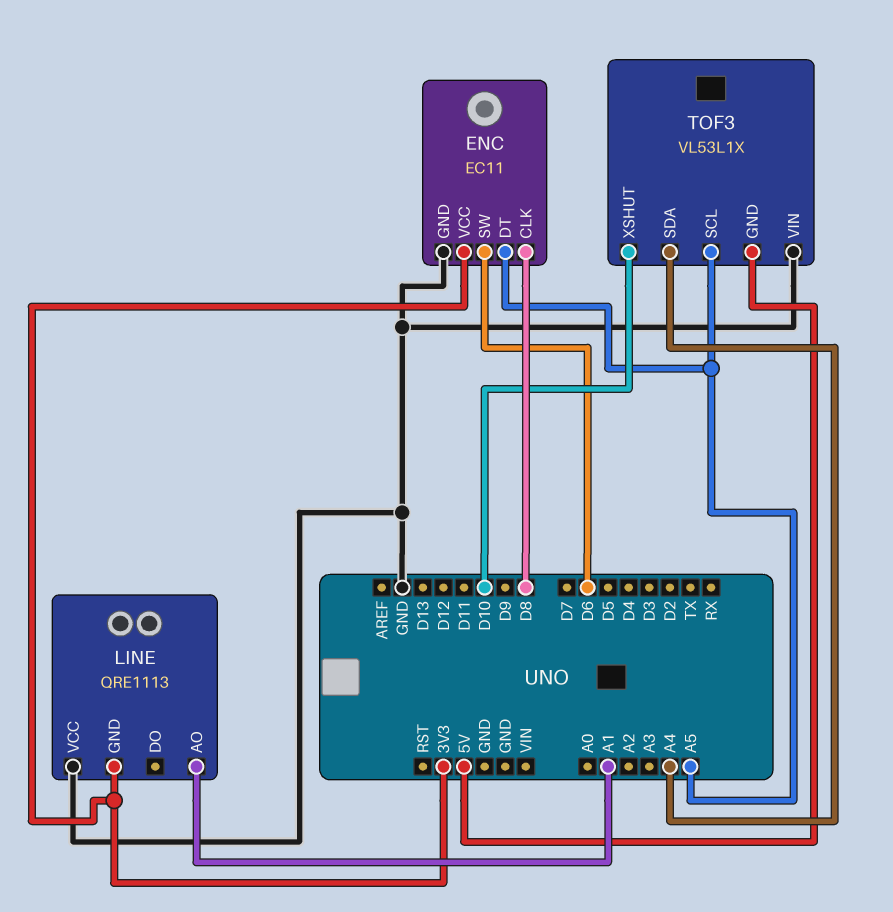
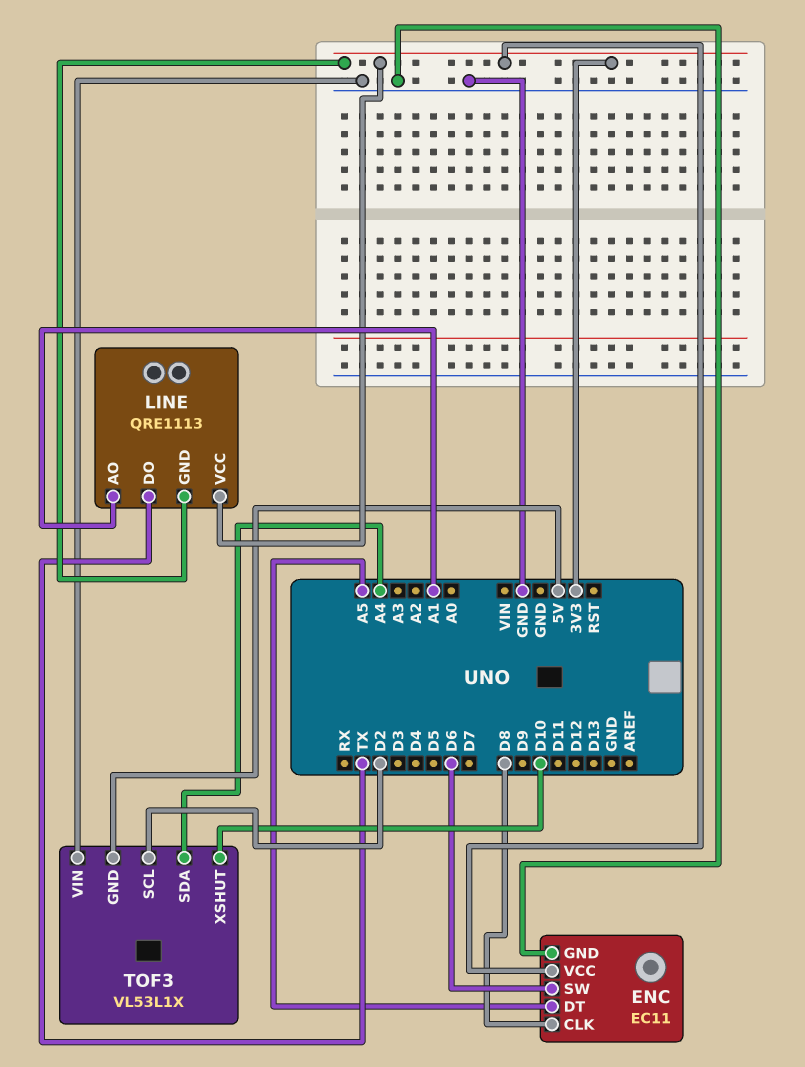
LINE pin DO: none -> TX
LINE pin VCC: GND -> 3V3
TOF3 pin SCL: A5 -> D2

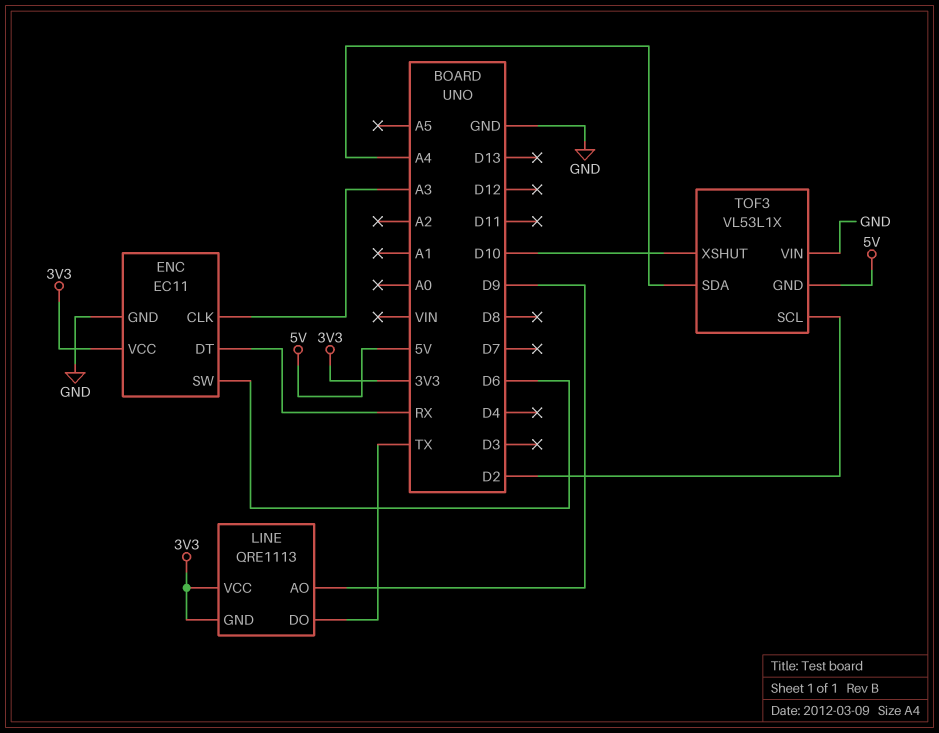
ENC pin CLK: D8 -> A3
ENC pin DT: A5 -> RX
LINE pin AO: A1 -> D9

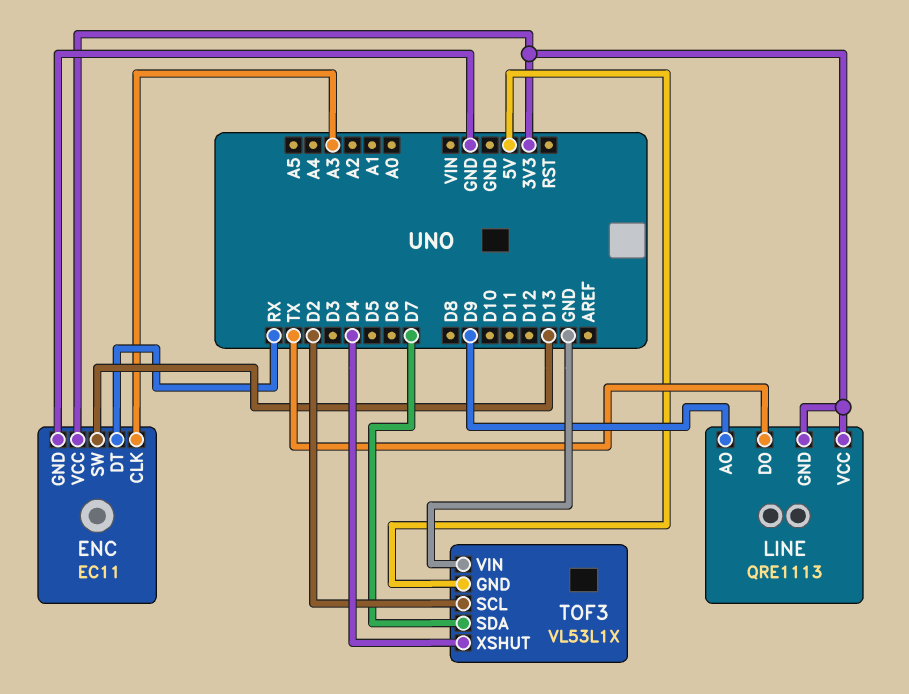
ENC pin SW: D6 -> D13
TOF3 pin SDA: A4 -> D7
TOF3 pin XSHUT: D10 -> D4

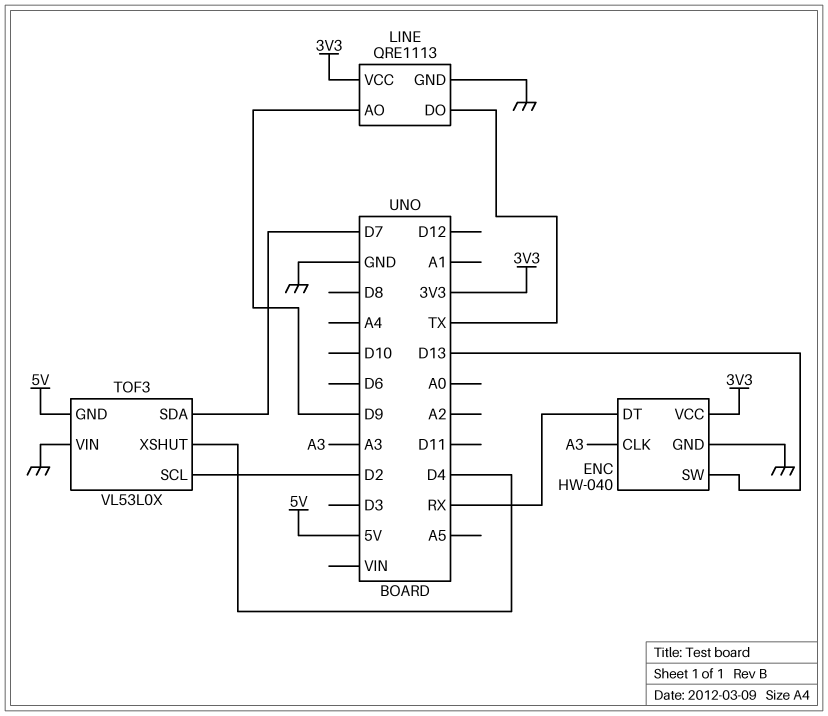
ENC: EC11 -> HW-040
LINE pin GND: 3V3 -> GND
TOF3: VL53L1X -> VL53L0X

